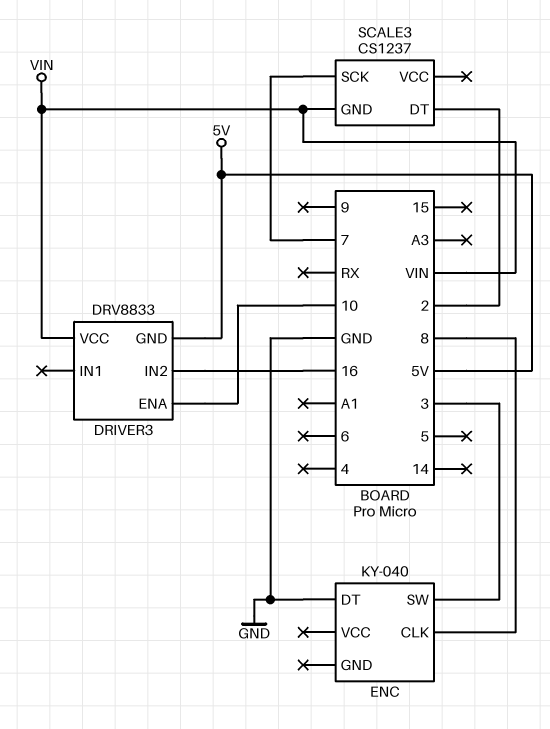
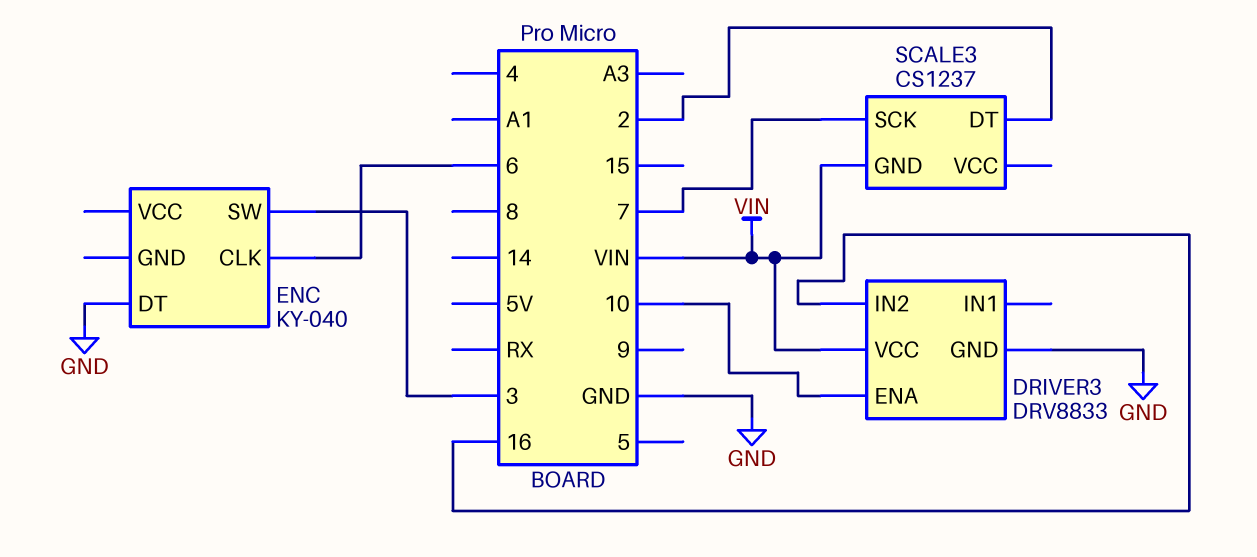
DRIVER3 pin GND: 5V -> GND
ENC pin CLK: 8 -> 6

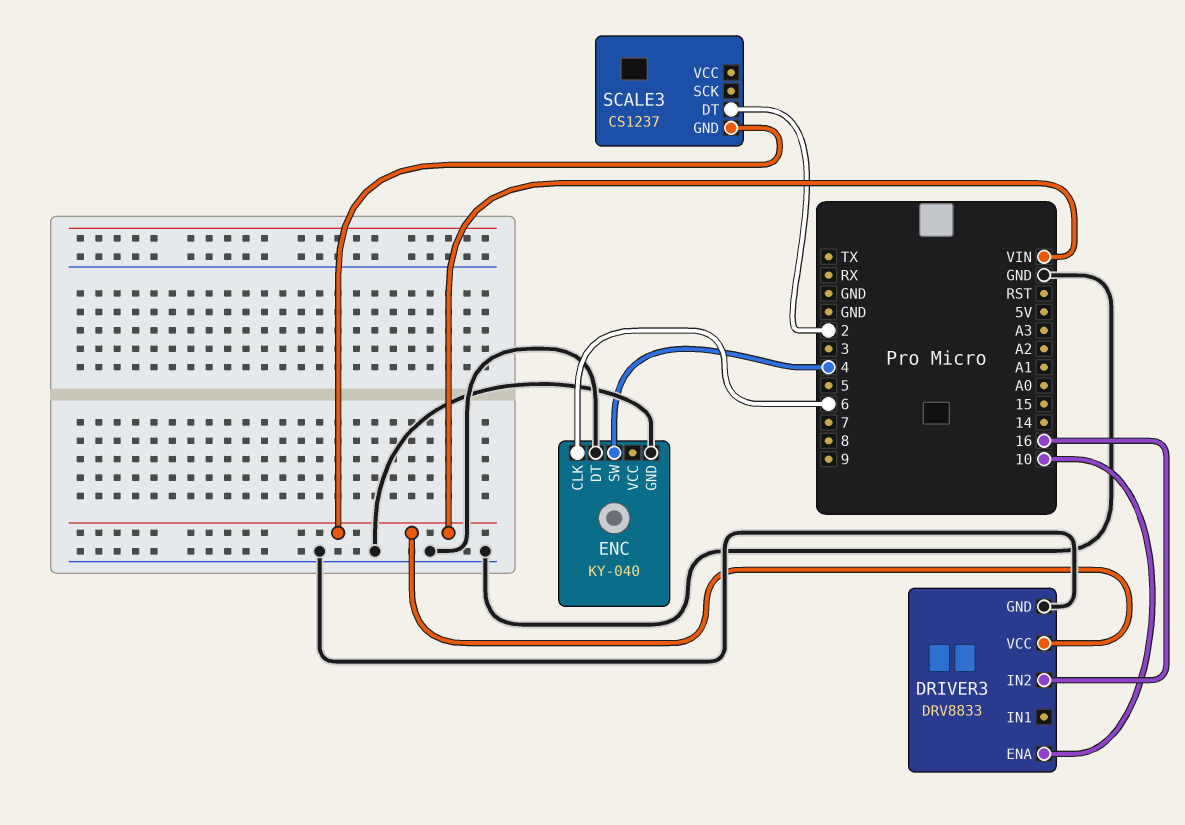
ENC pin GND: none -> GND
ENC pin SW: 3 -> 4
SCALE3 pin SCK: 7 -> none

